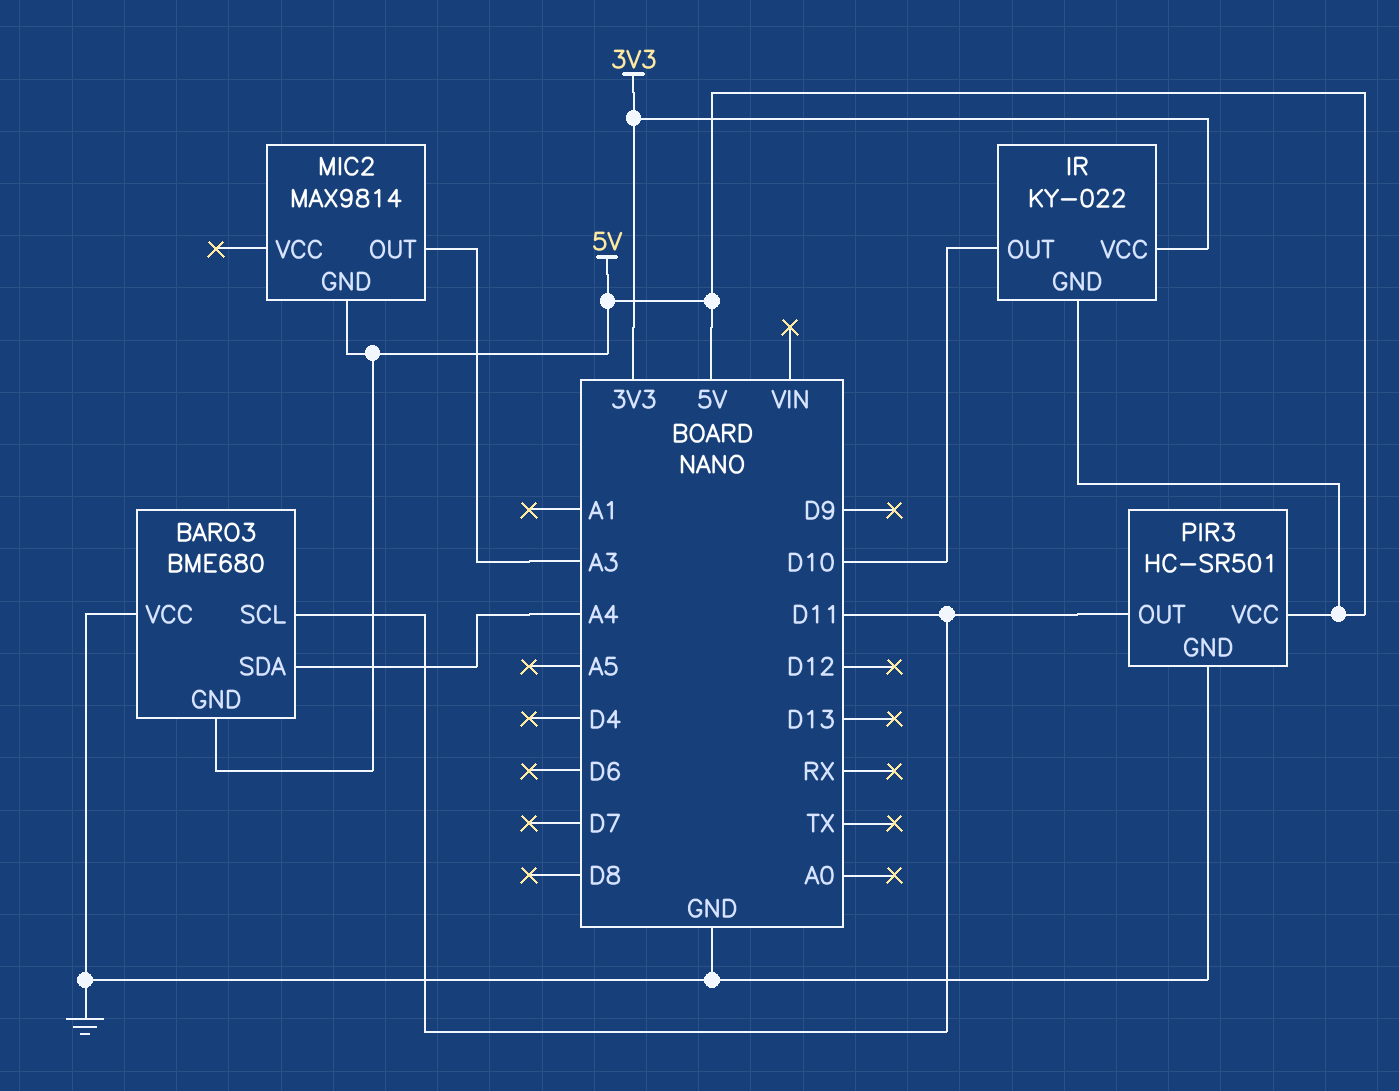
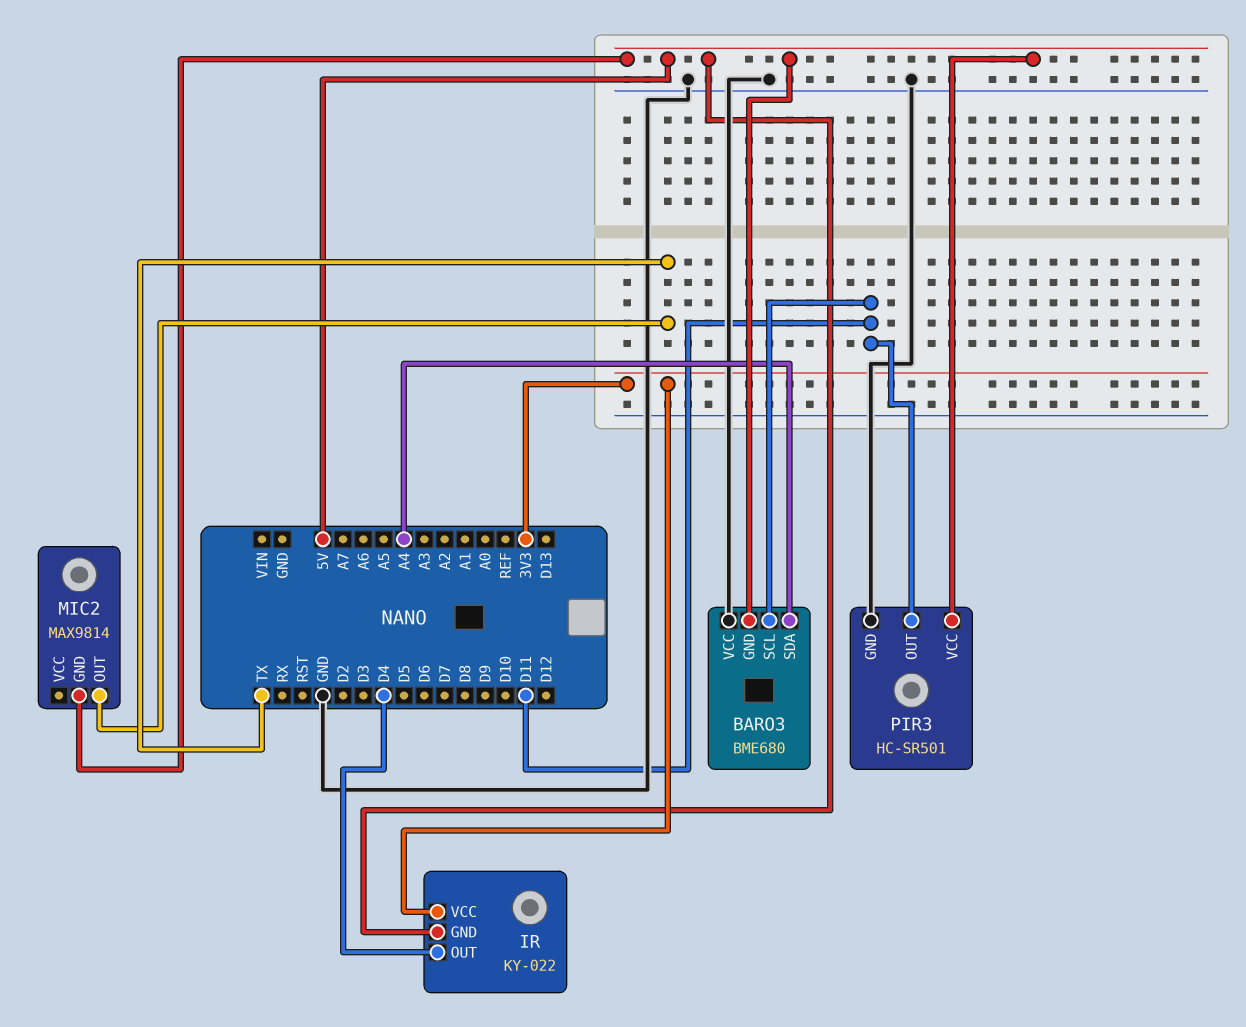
IR pin OUT: D10 -> D4
MIC2 pin OUT: A3 -> TX

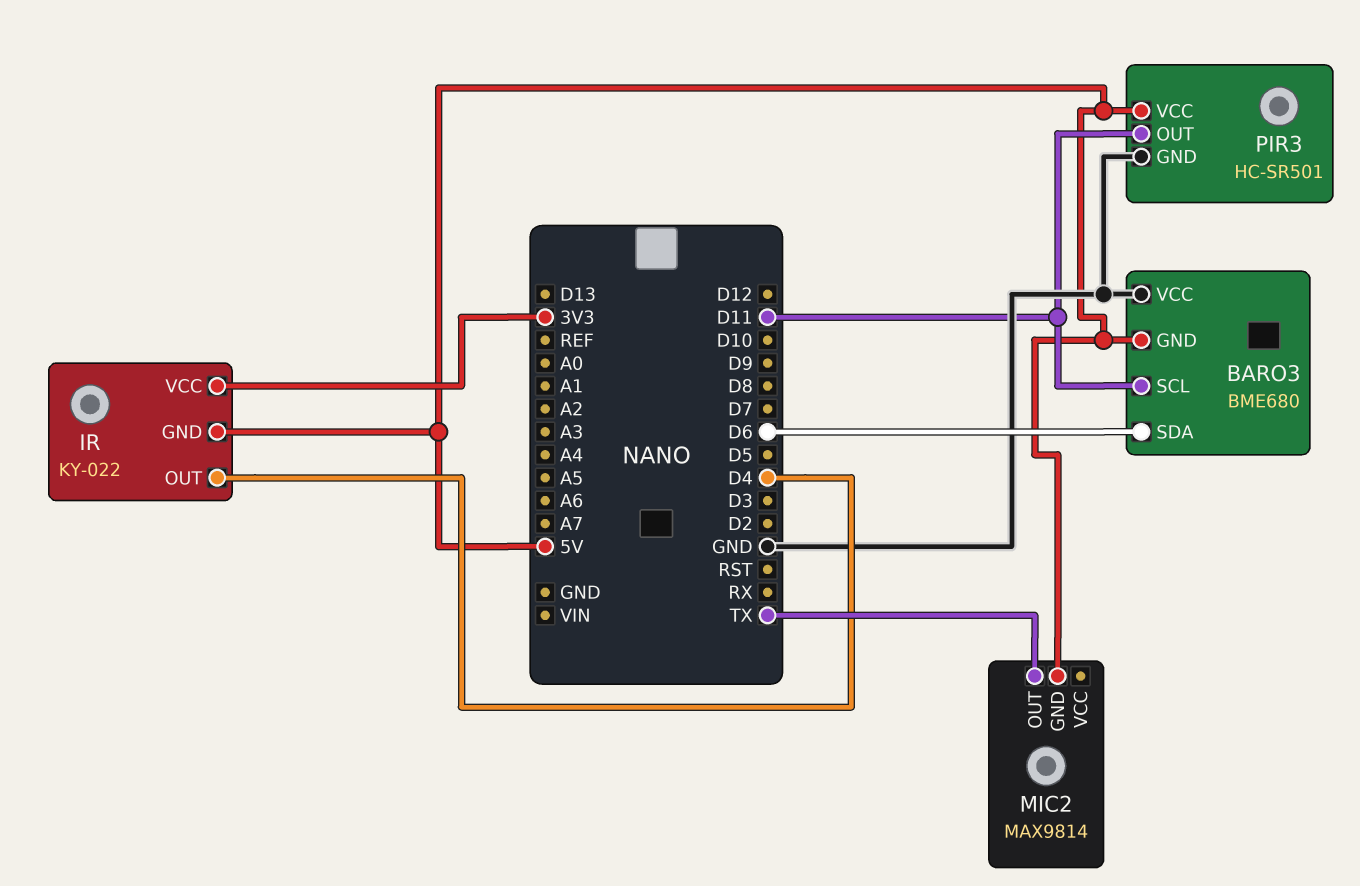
BARO3 pin SDA: A4 -> D6

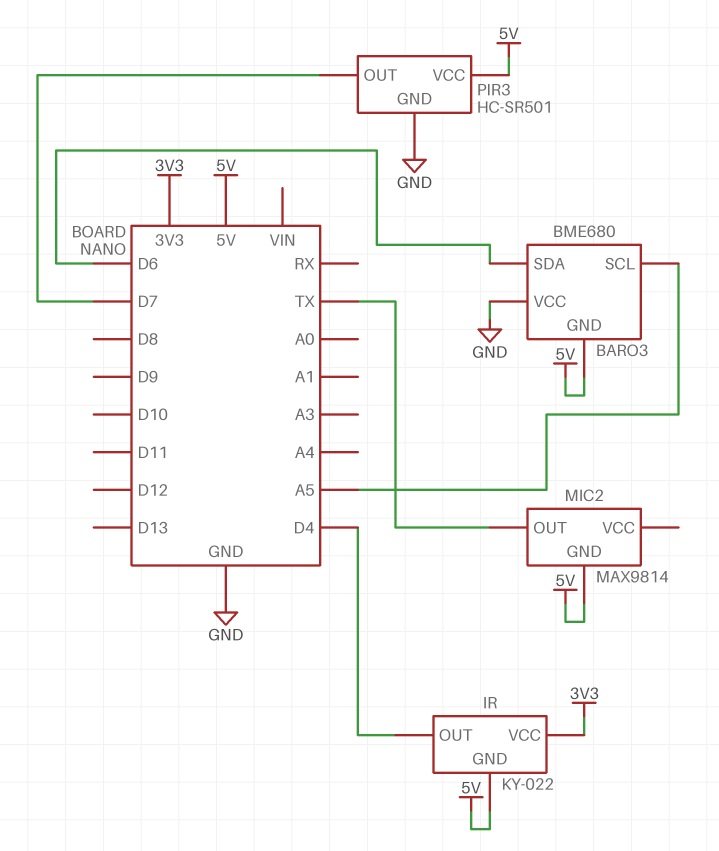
BARO3 pin SCL: D11 -> A5
PIR3 pin OUT: D11 -> D7

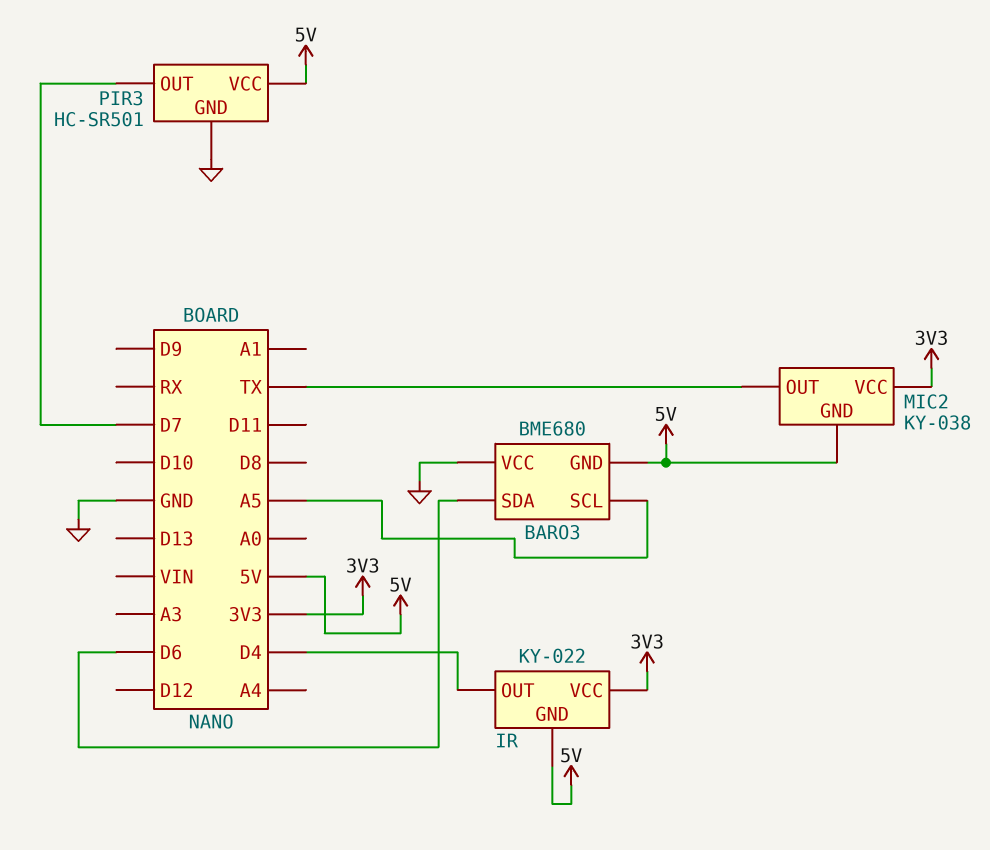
MIC2: MAX9814 -> KY-038
MIC2 pin VCC: none -> 3V3

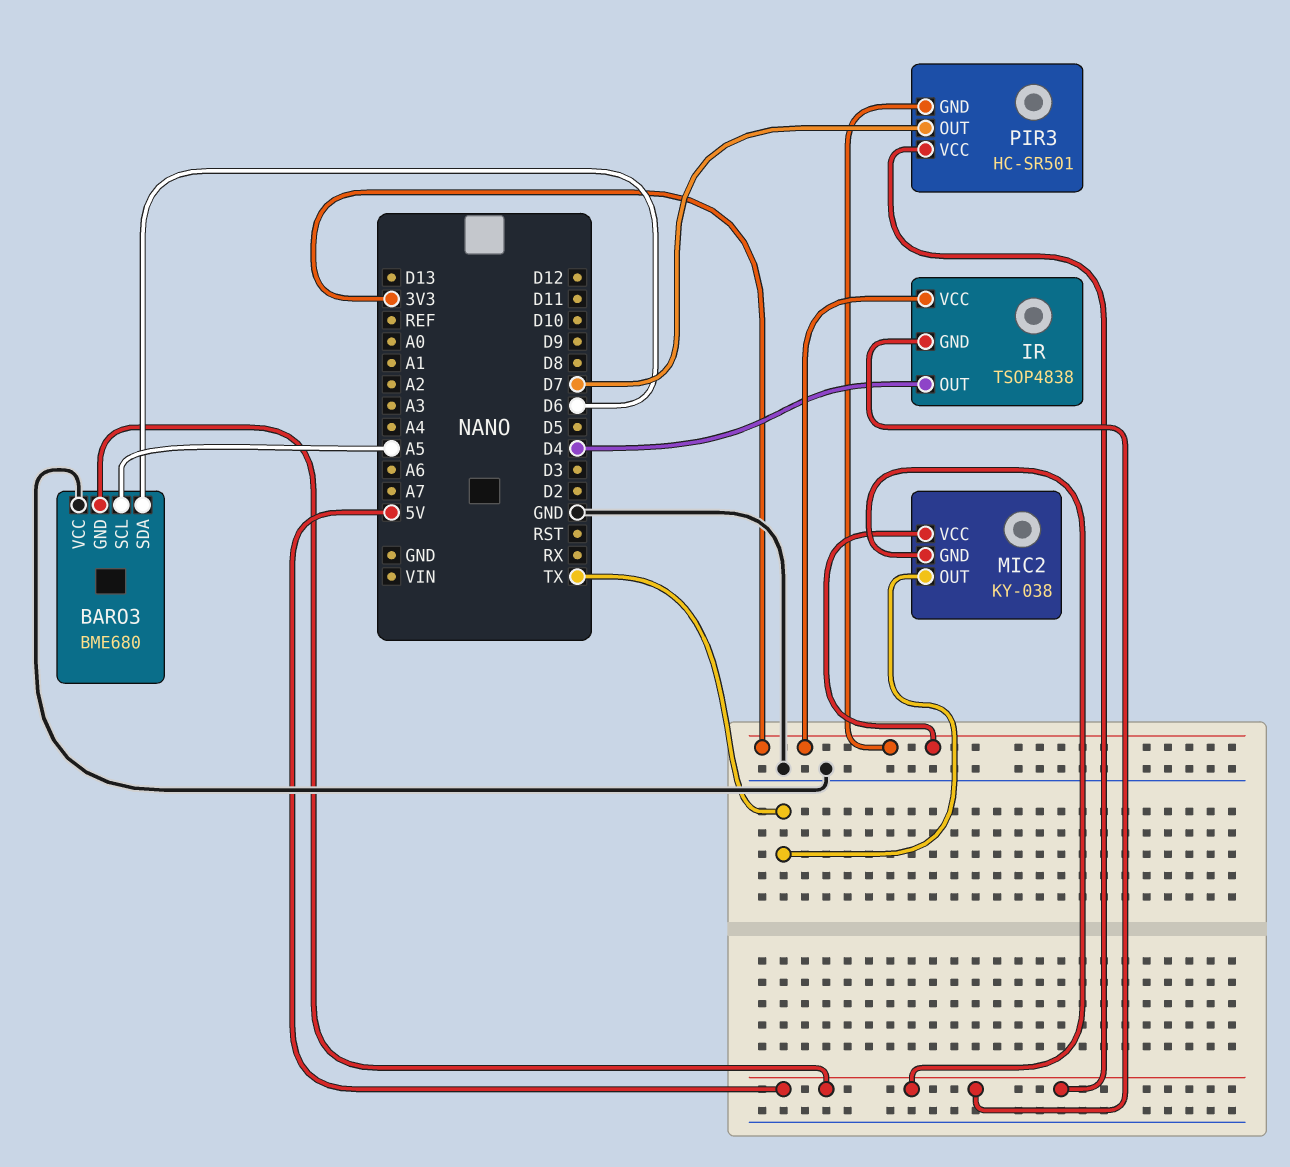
IR: KY-022 -> TSOP4838
PIR3 pin GND: GND -> 3V3

